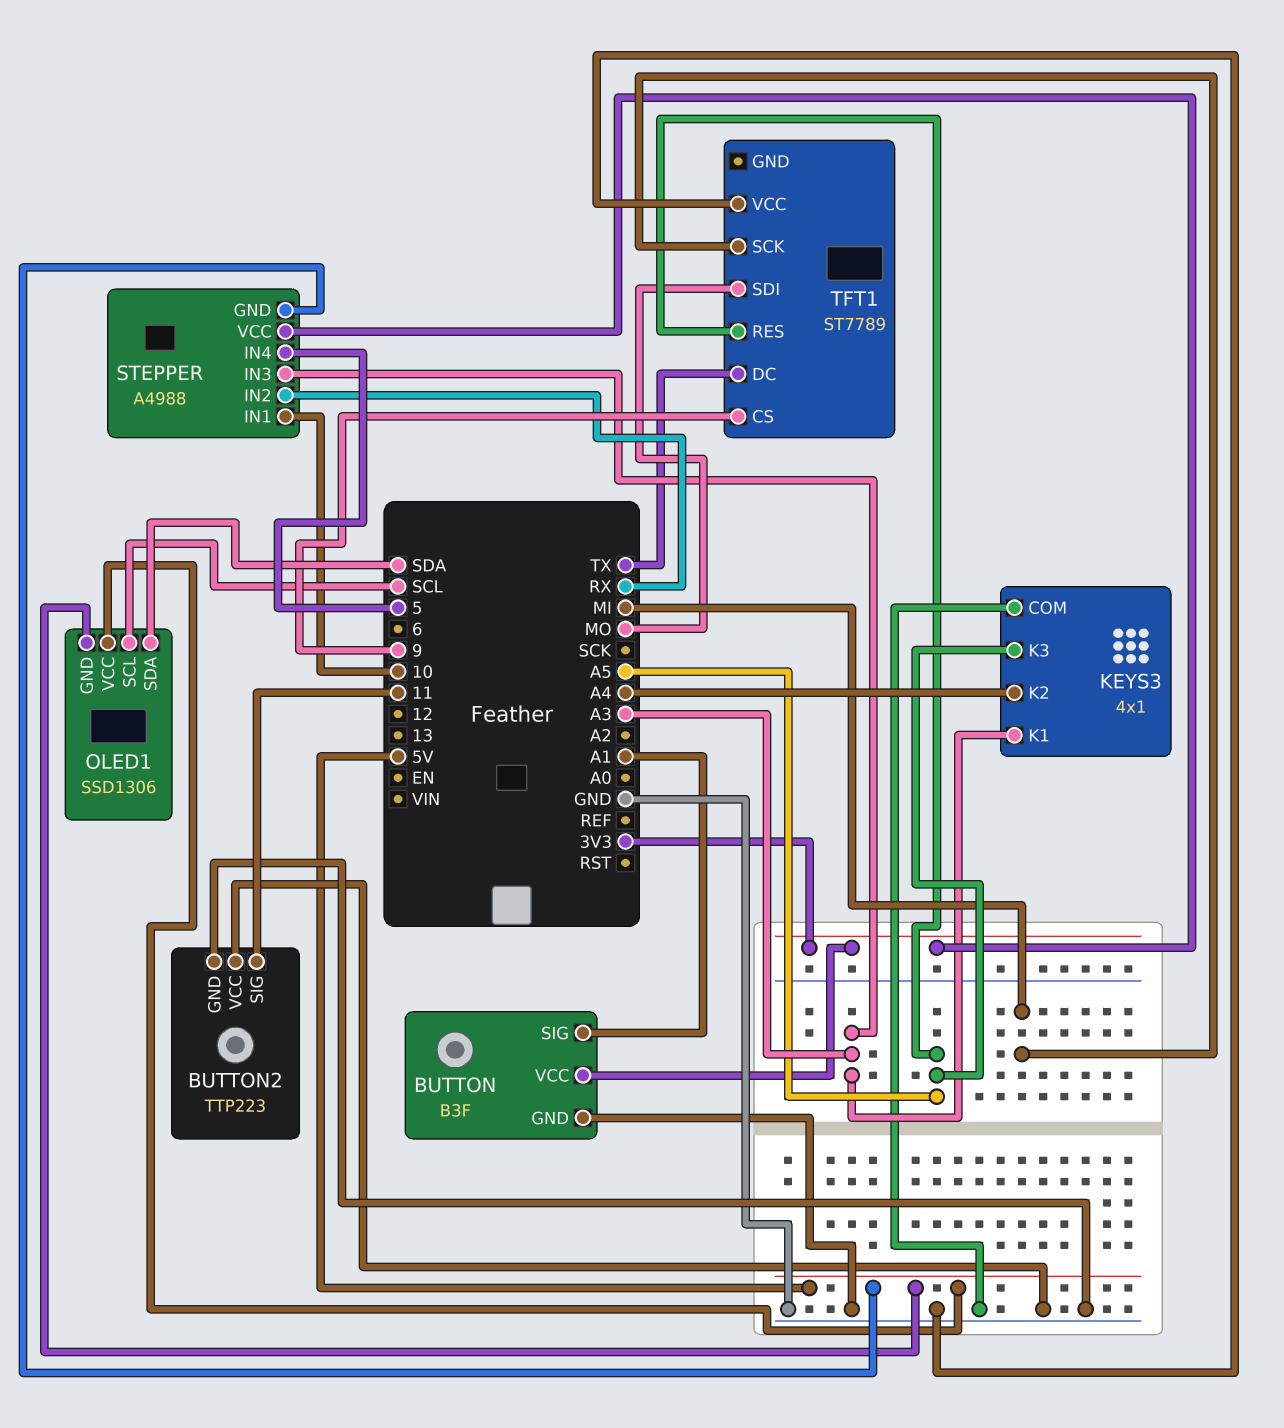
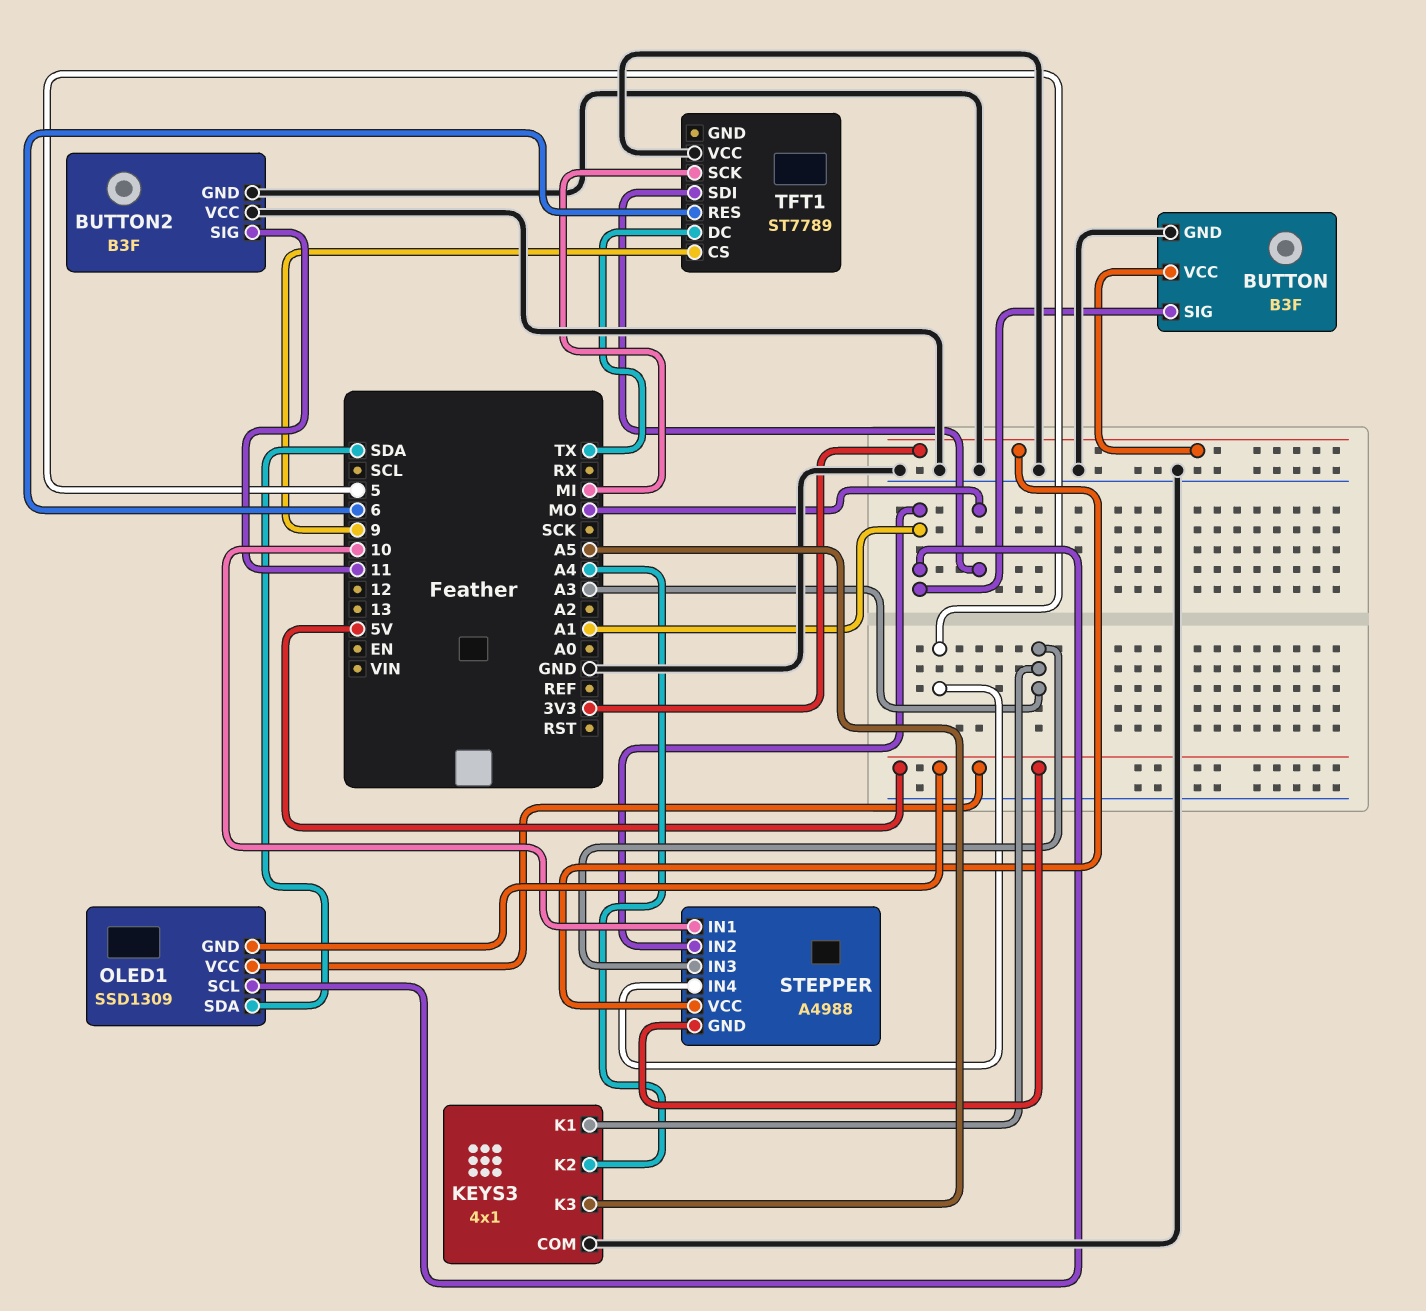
BUTTON2: TTP223 -> B3F
OLED1: SSD1306 -> SSD1309
OLED1 pin SCL: SCL -> A1
STEPPER pin IN2: RX -> A1
TFT1 pin RES: A5 -> 6

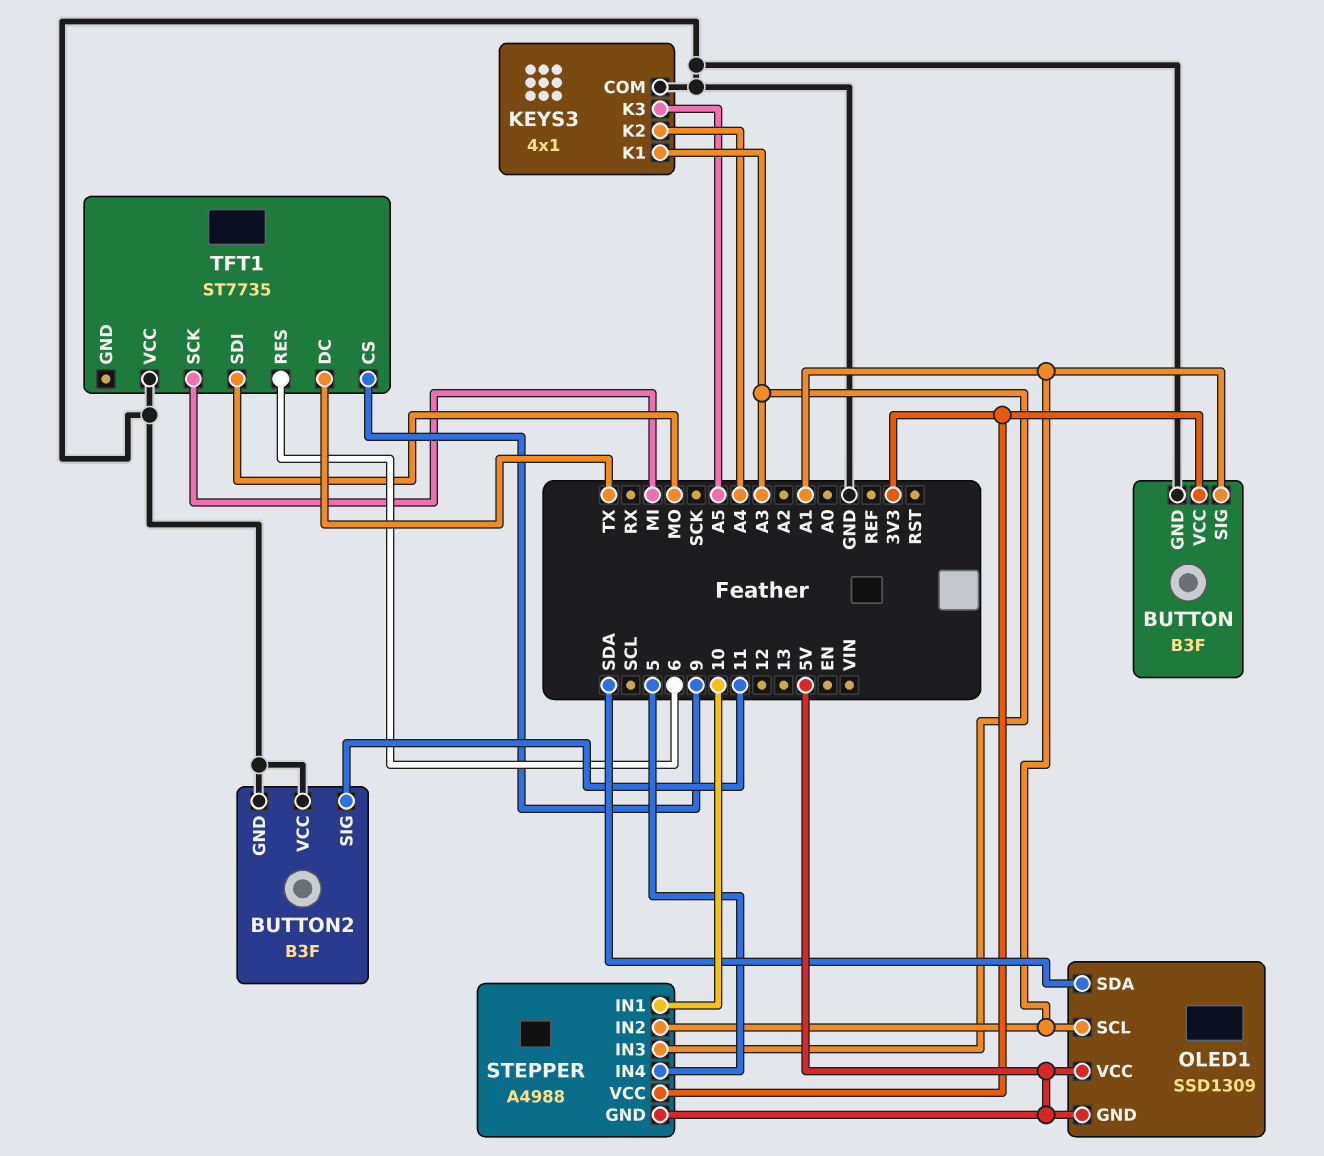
TFT1: ST7789 -> ST7735

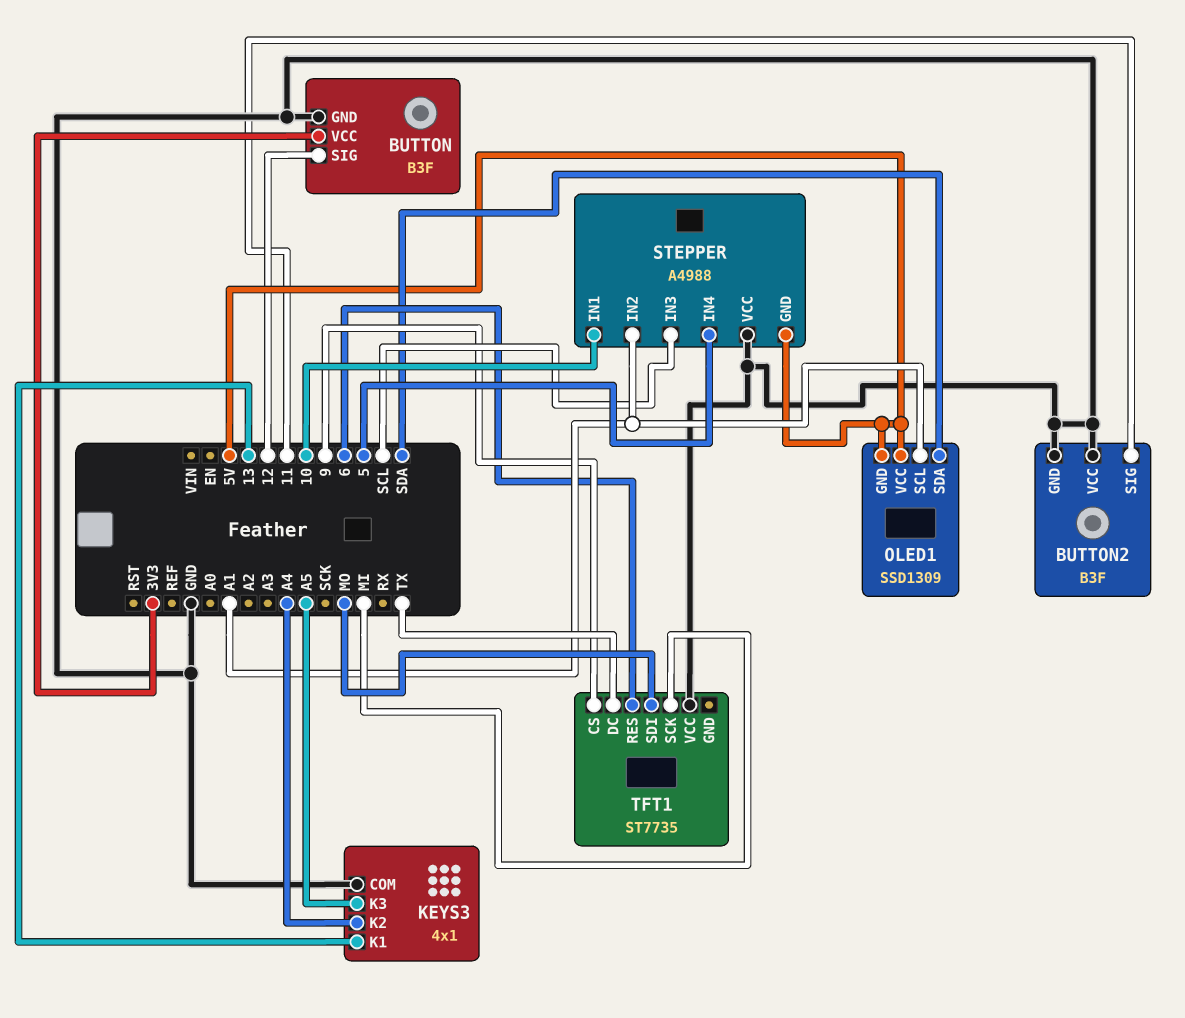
BUTTON pin SIG: A1 -> 12
KEYS3 pin K1: A3 -> 13
STEPPER pin IN3: A3 -> SCL
STEPPER pin VCC: 3V3 -> GND

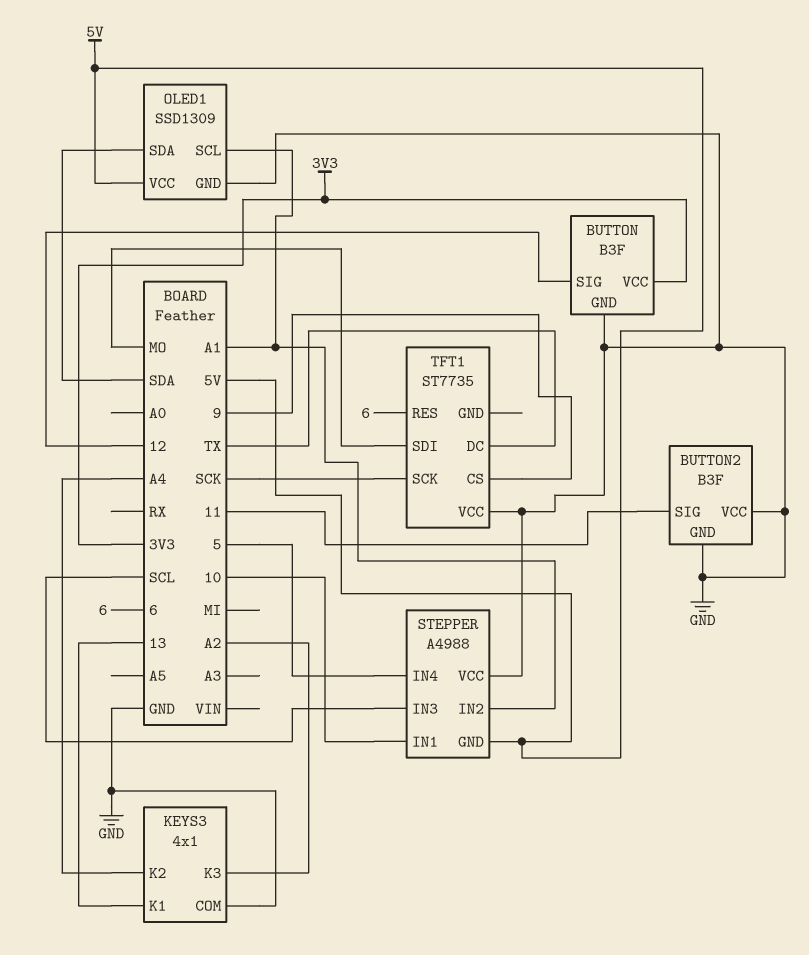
KEYS3 pin K3: A5 -> A2
OLED1 pin GND: 5V -> GND
TFT1 pin SCK: MI -> SCK

